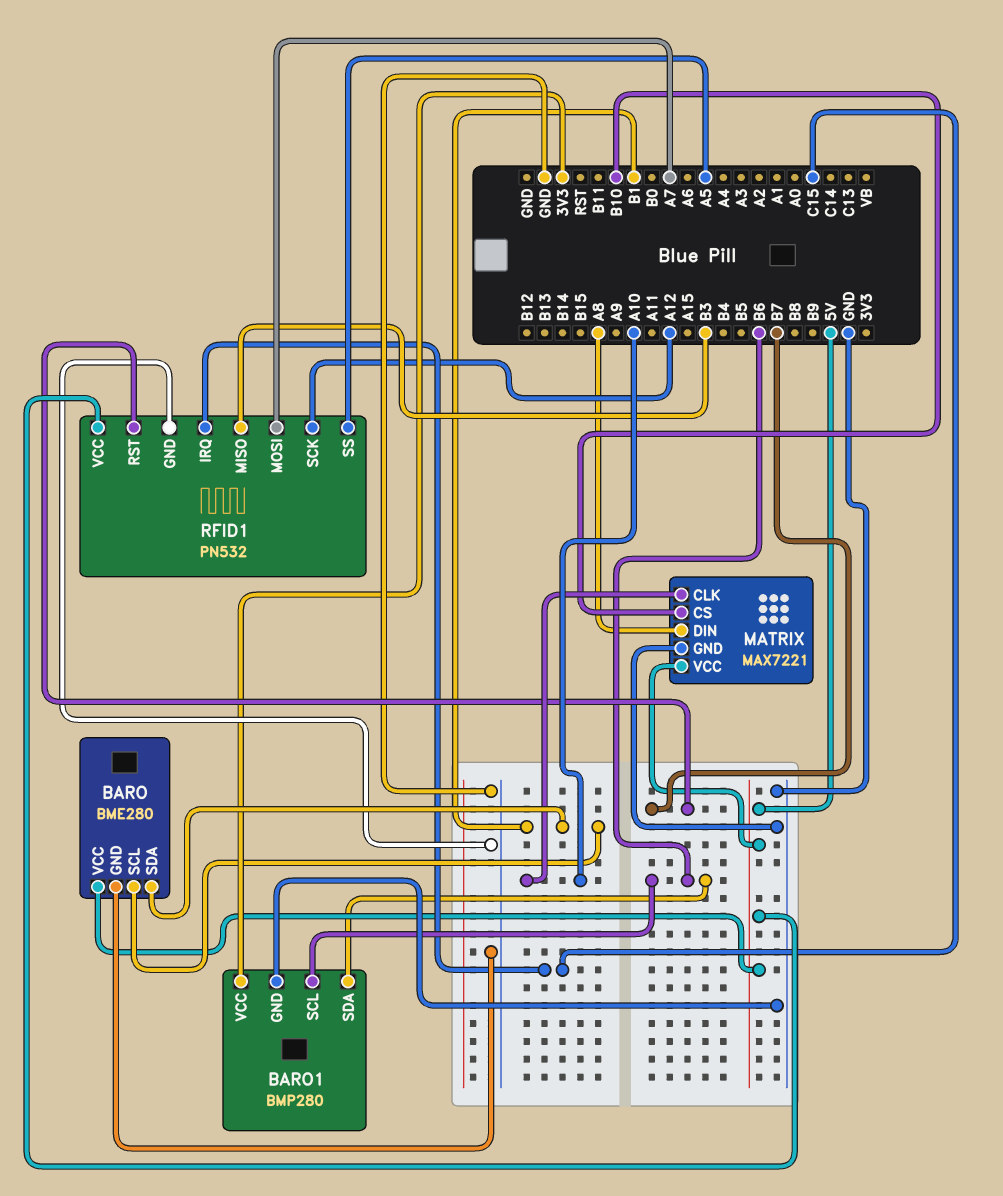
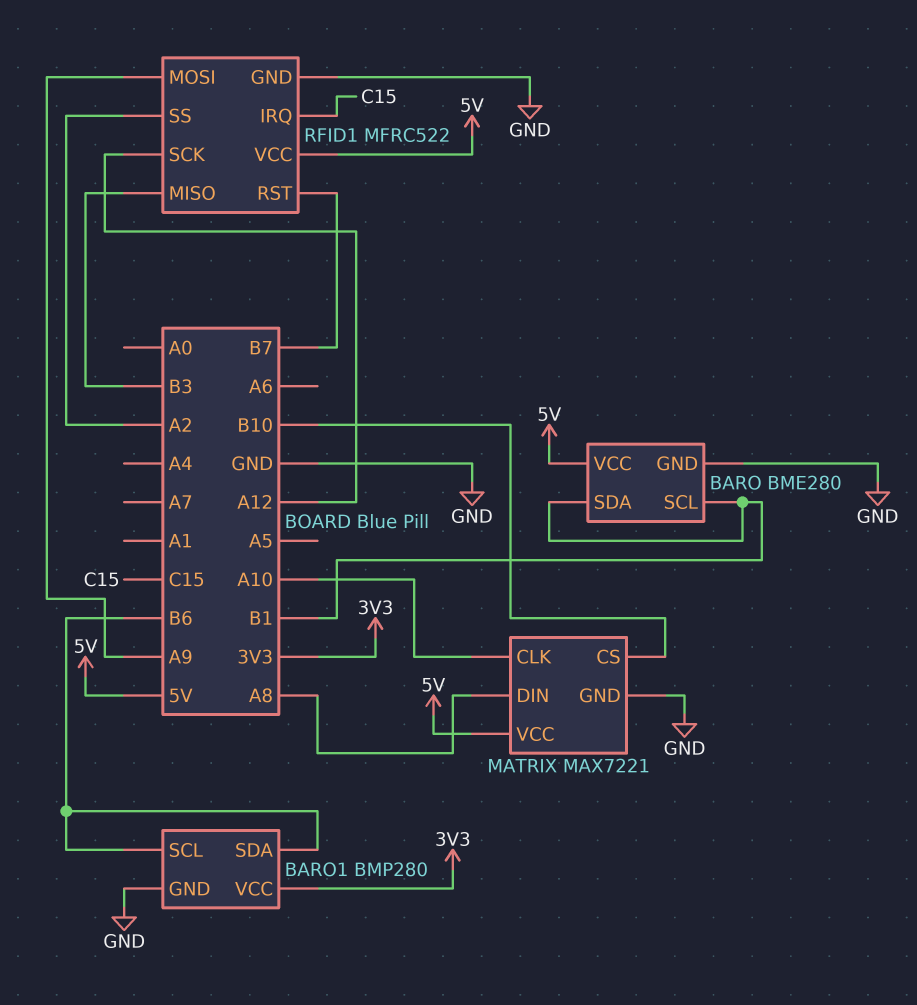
RFID1: PN532 -> MFRC522
RFID1 pin MOSI: A7 -> A9
RFID1 pin SS: A5 -> A2

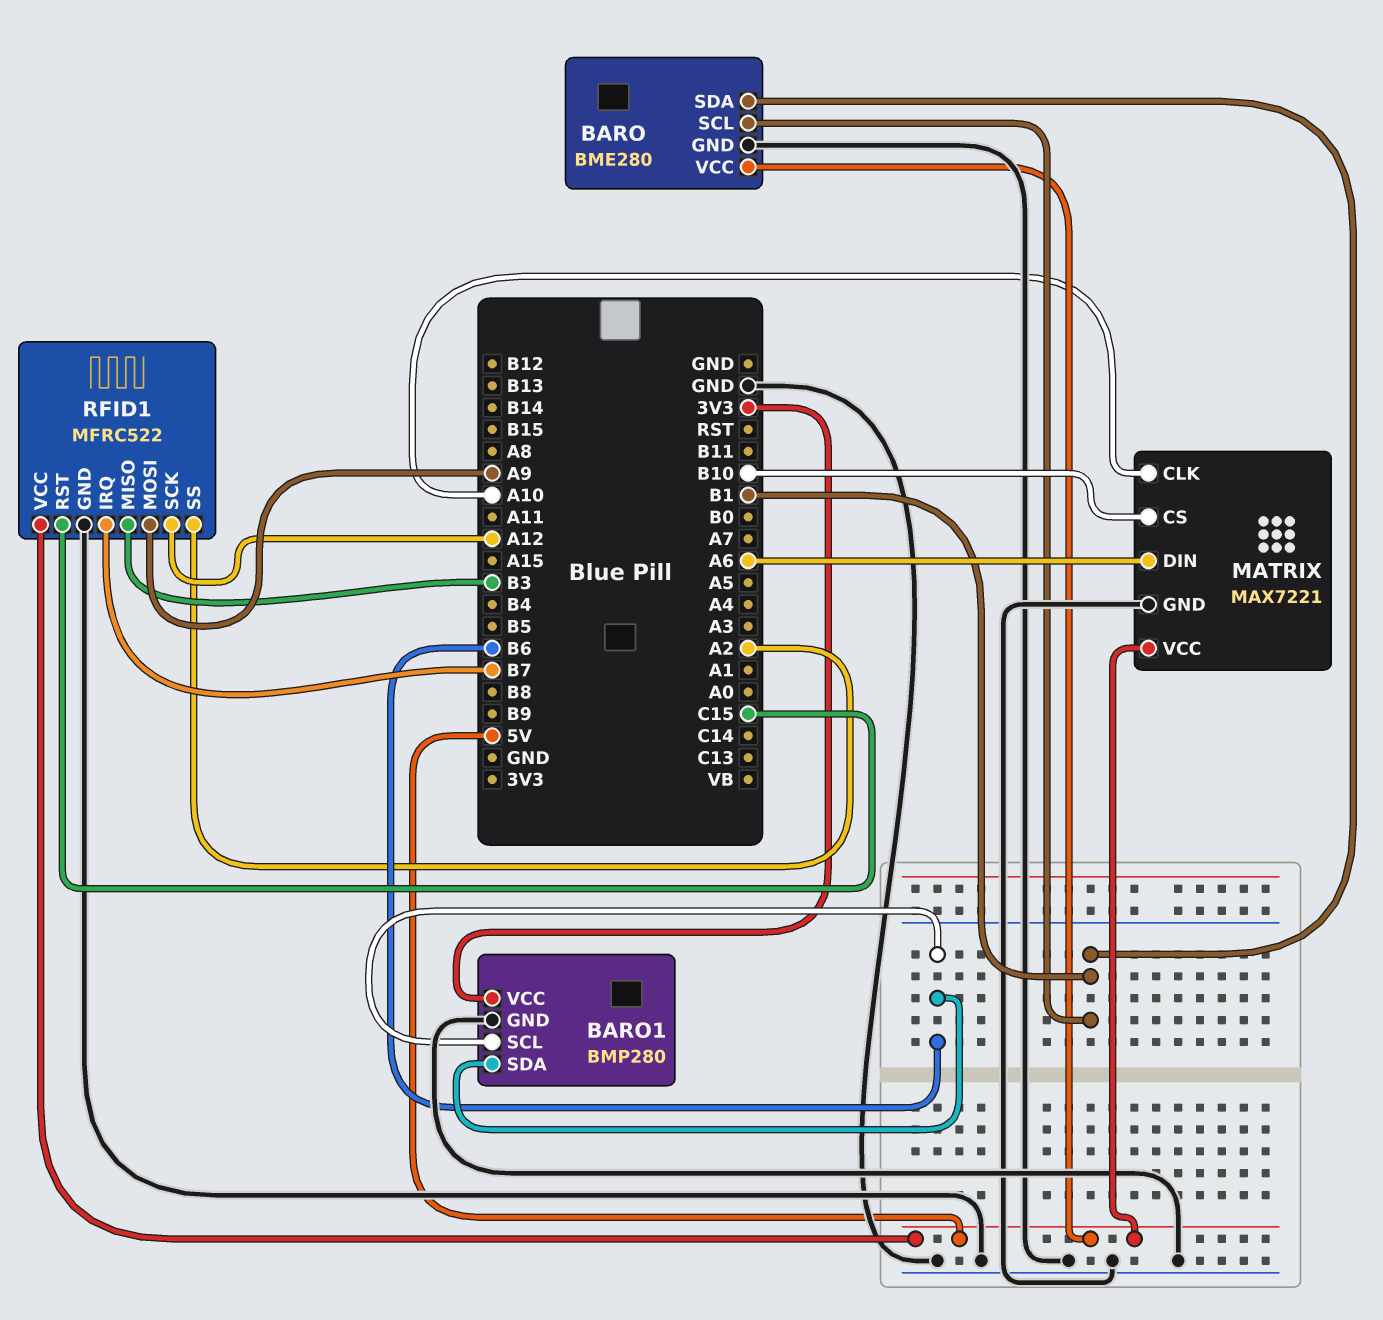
MATRIX pin DIN: A8 -> A6
RFID1 pin IRQ: C15 -> B7
RFID1 pin RST: B7 -> C15

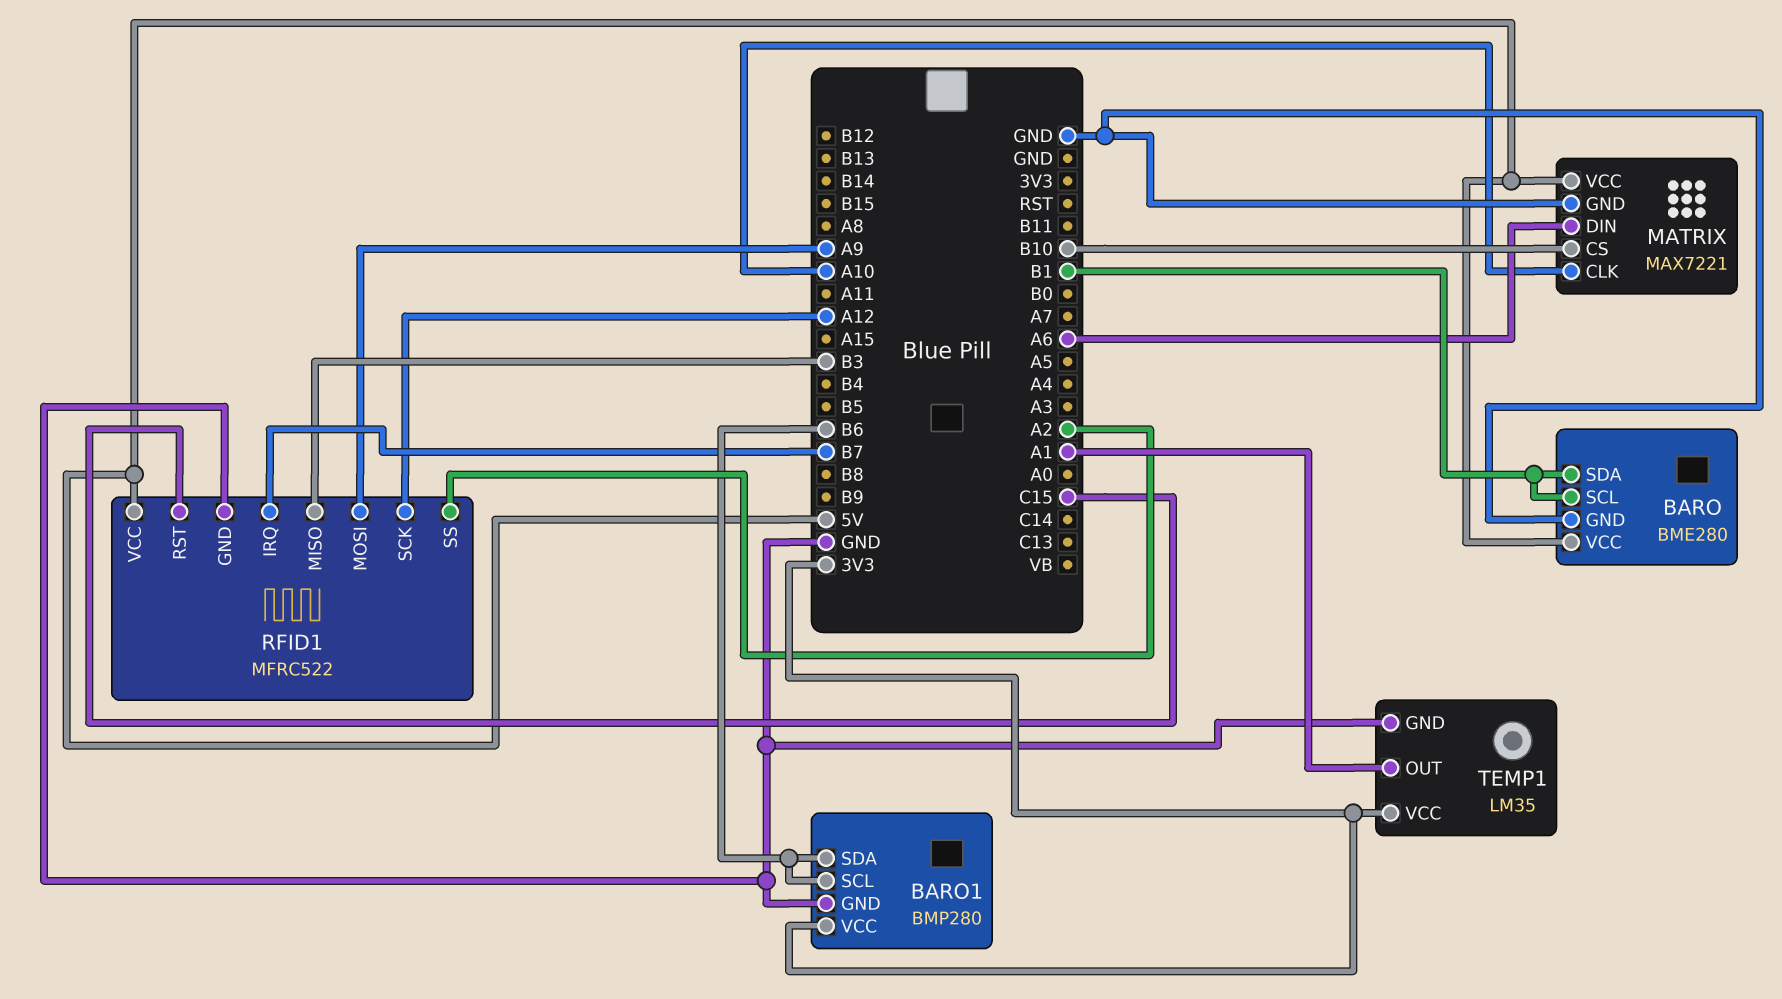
TEMP1: none -> LM35
TEMP1 pin GND: none -> GND
TEMP1 pin OUT: none -> A1
TEMP1 pin VCC: none -> 3V3

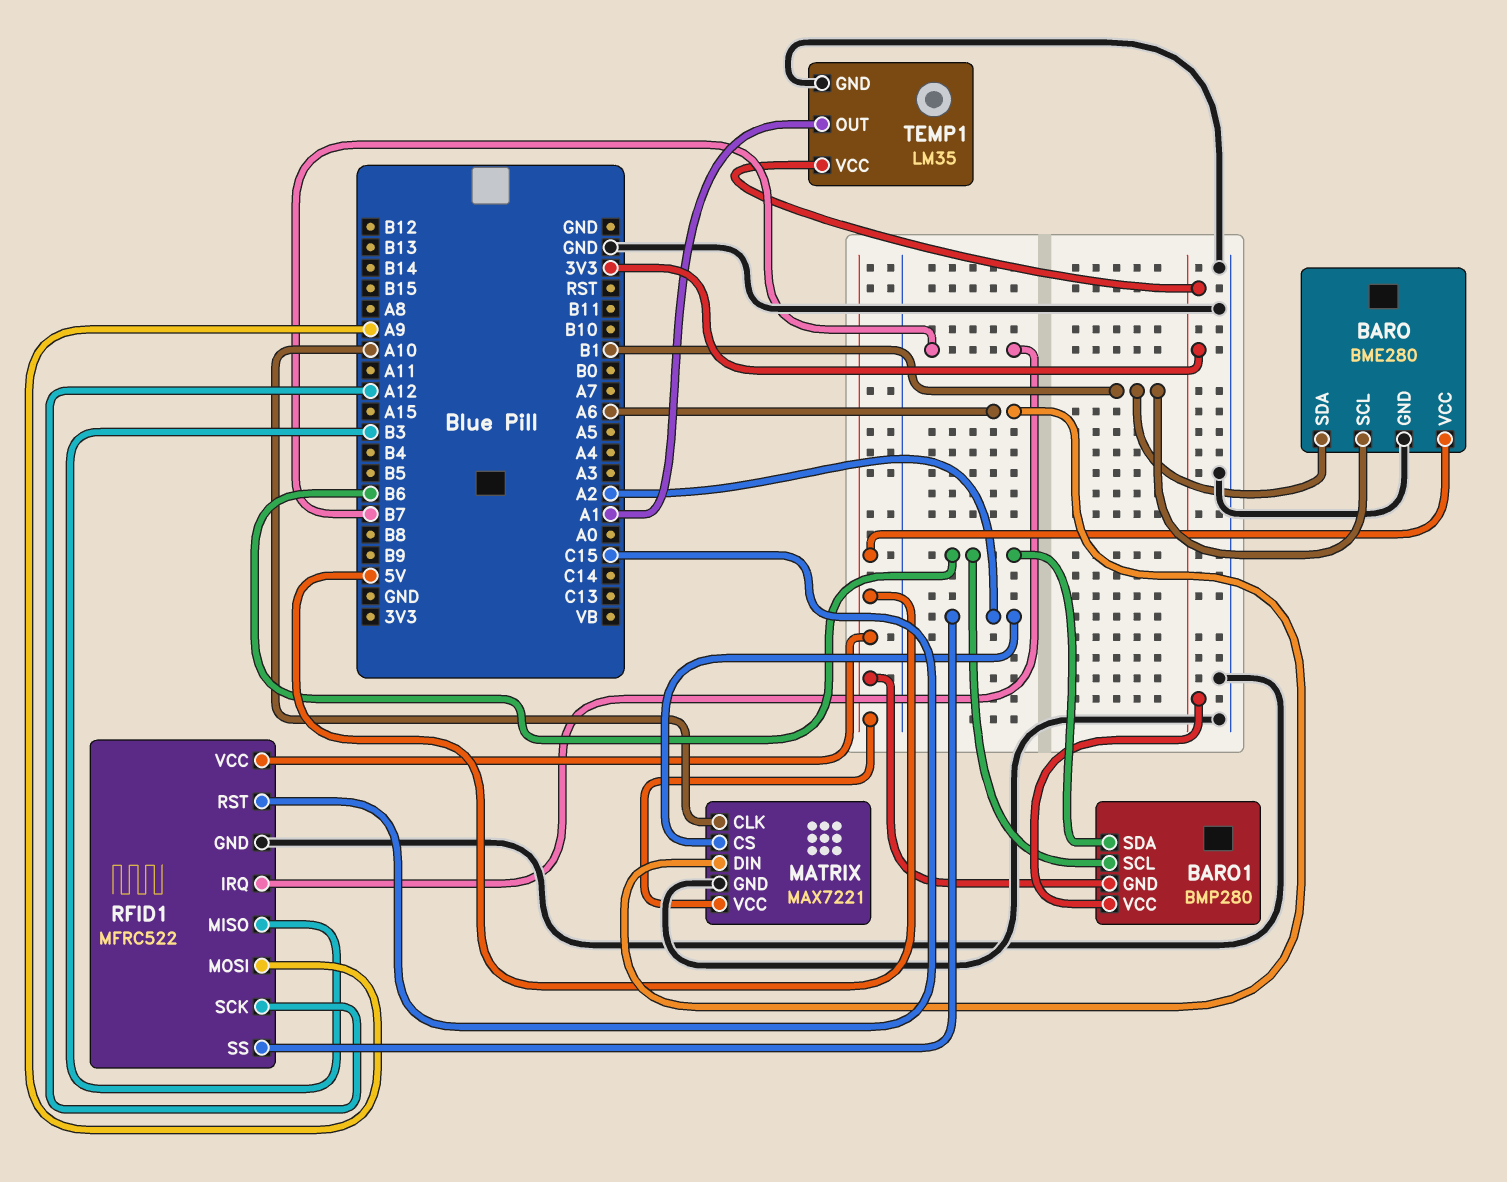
BARO1 pin GND: GND -> 5V
MATRIX pin CS: B10 -> A2

